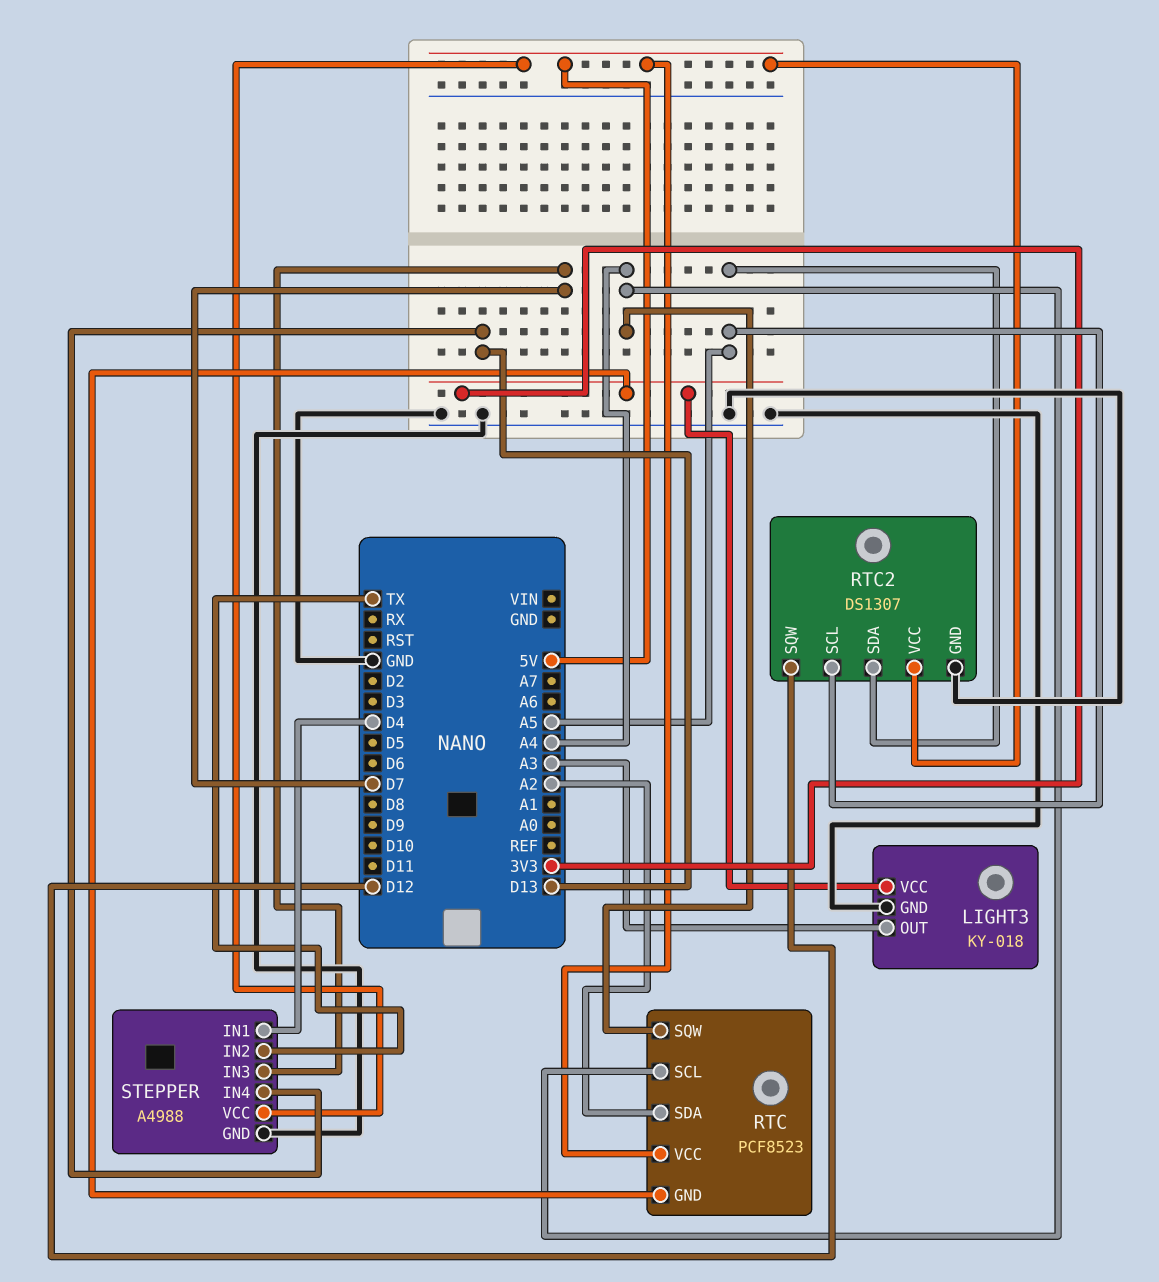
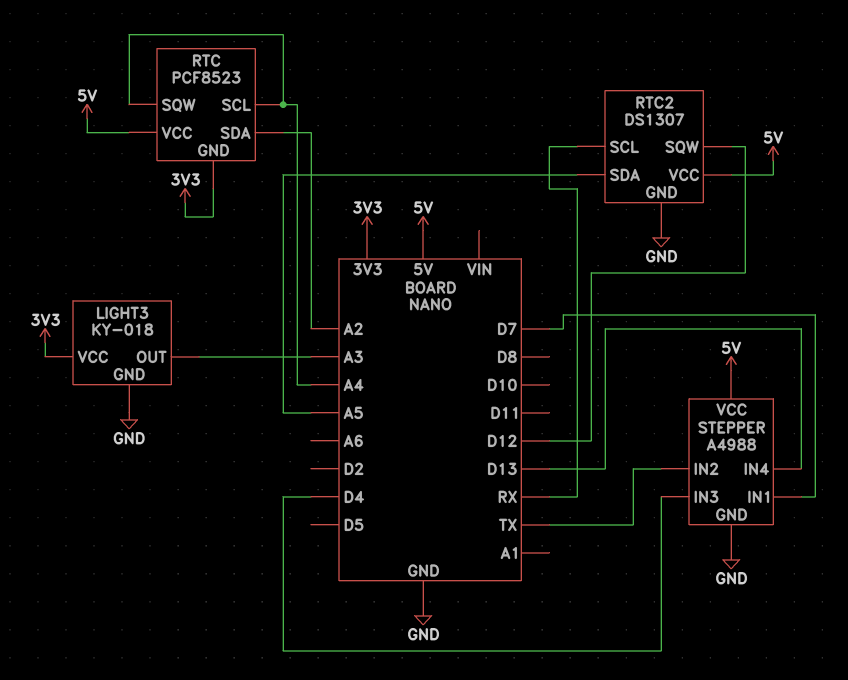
RTC2 pin SCL: A5 -> RX
STEPPER pin IN1: D4 -> D7
STEPPER pin IN3: D7 -> D4

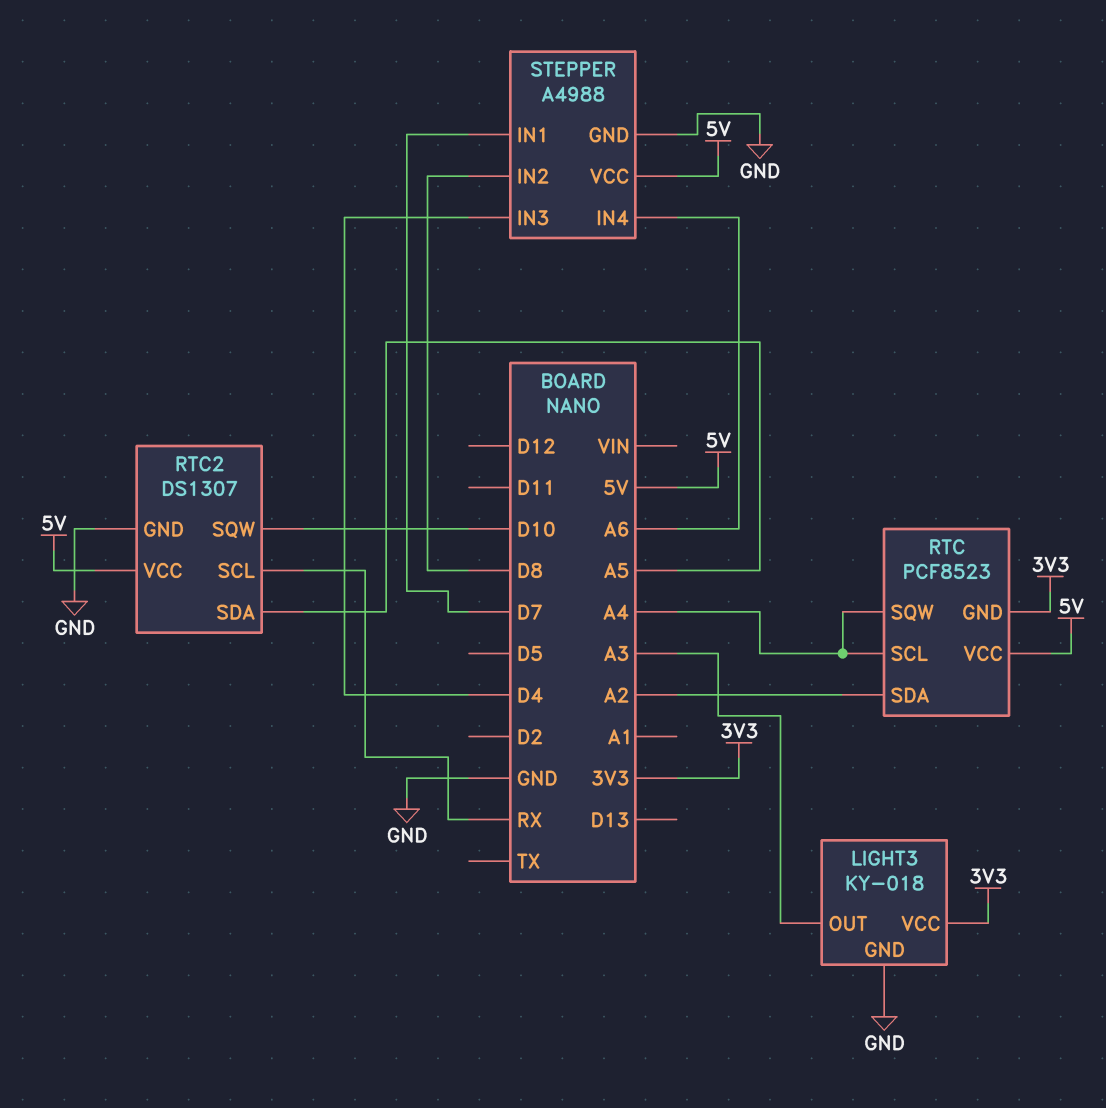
RTC2 pin SQW: D12 -> D10
STEPPER pin IN2: TX -> D8
STEPPER pin IN4: D13 -> A6

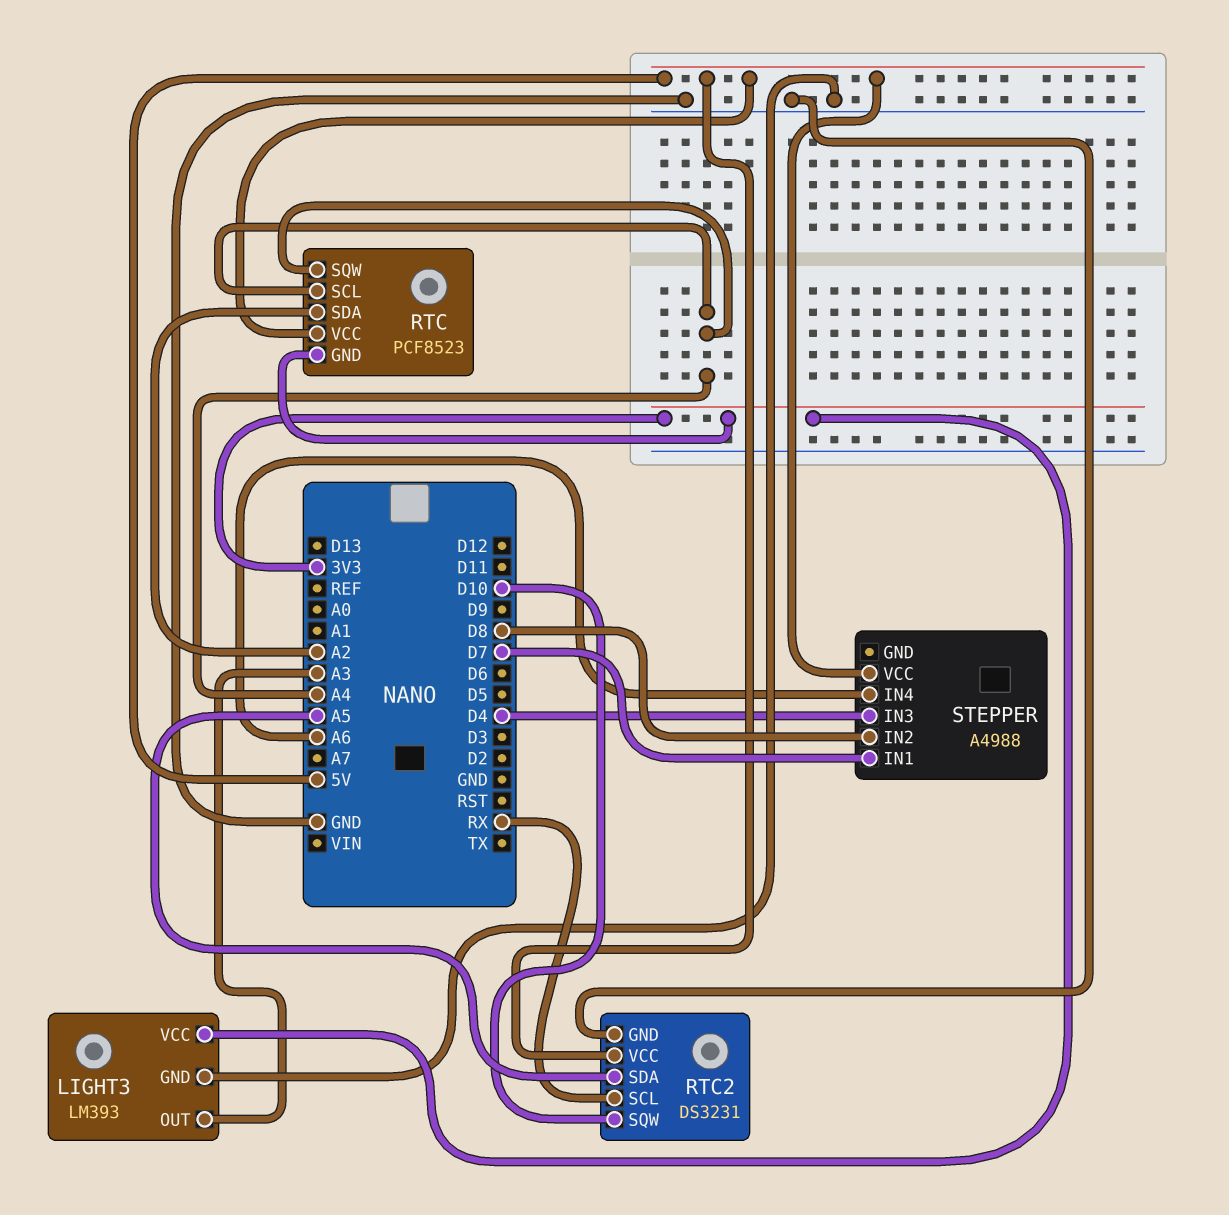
LIGHT3: KY-018 -> LM393
RTC2: DS1307 -> DS3231
STEPPER pin GND: GND -> none

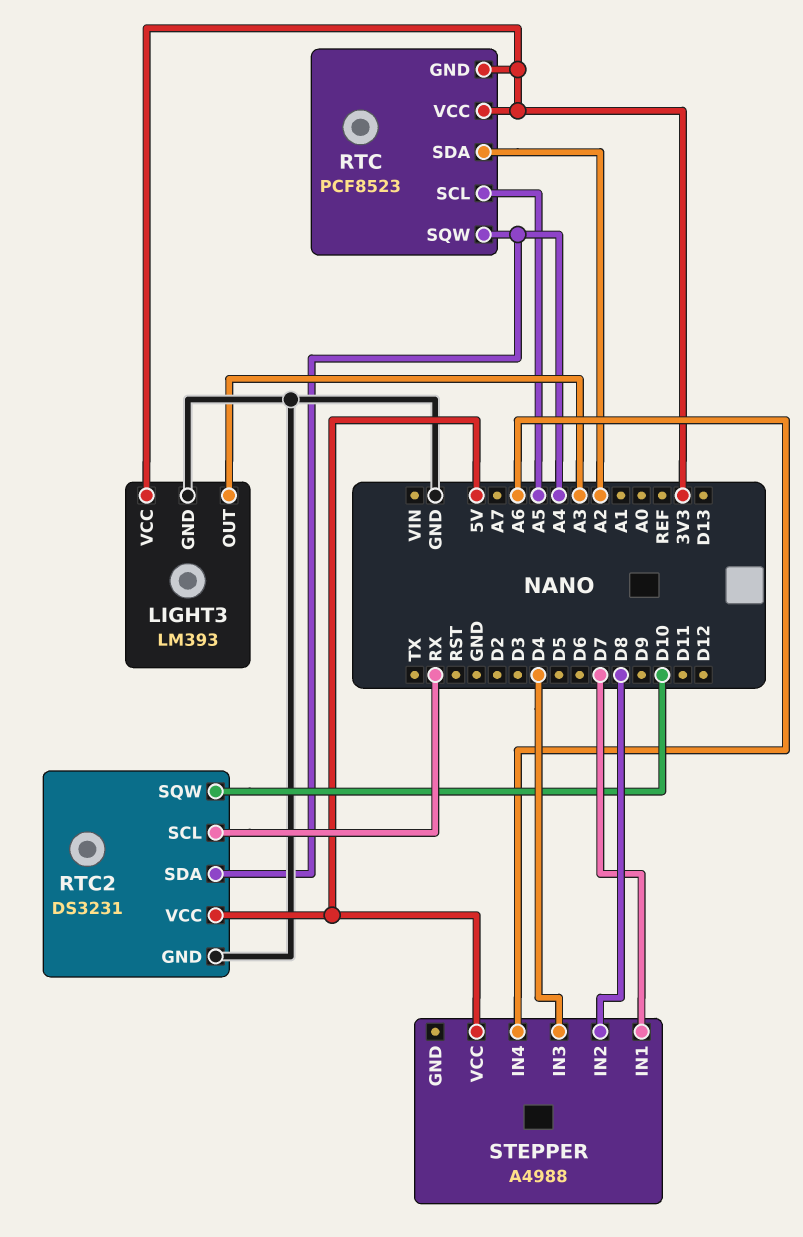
RTC pin SCL: A4 -> A5
RTC pin VCC: 5V -> 3V3
RTC2 pin SDA: A5 -> A4

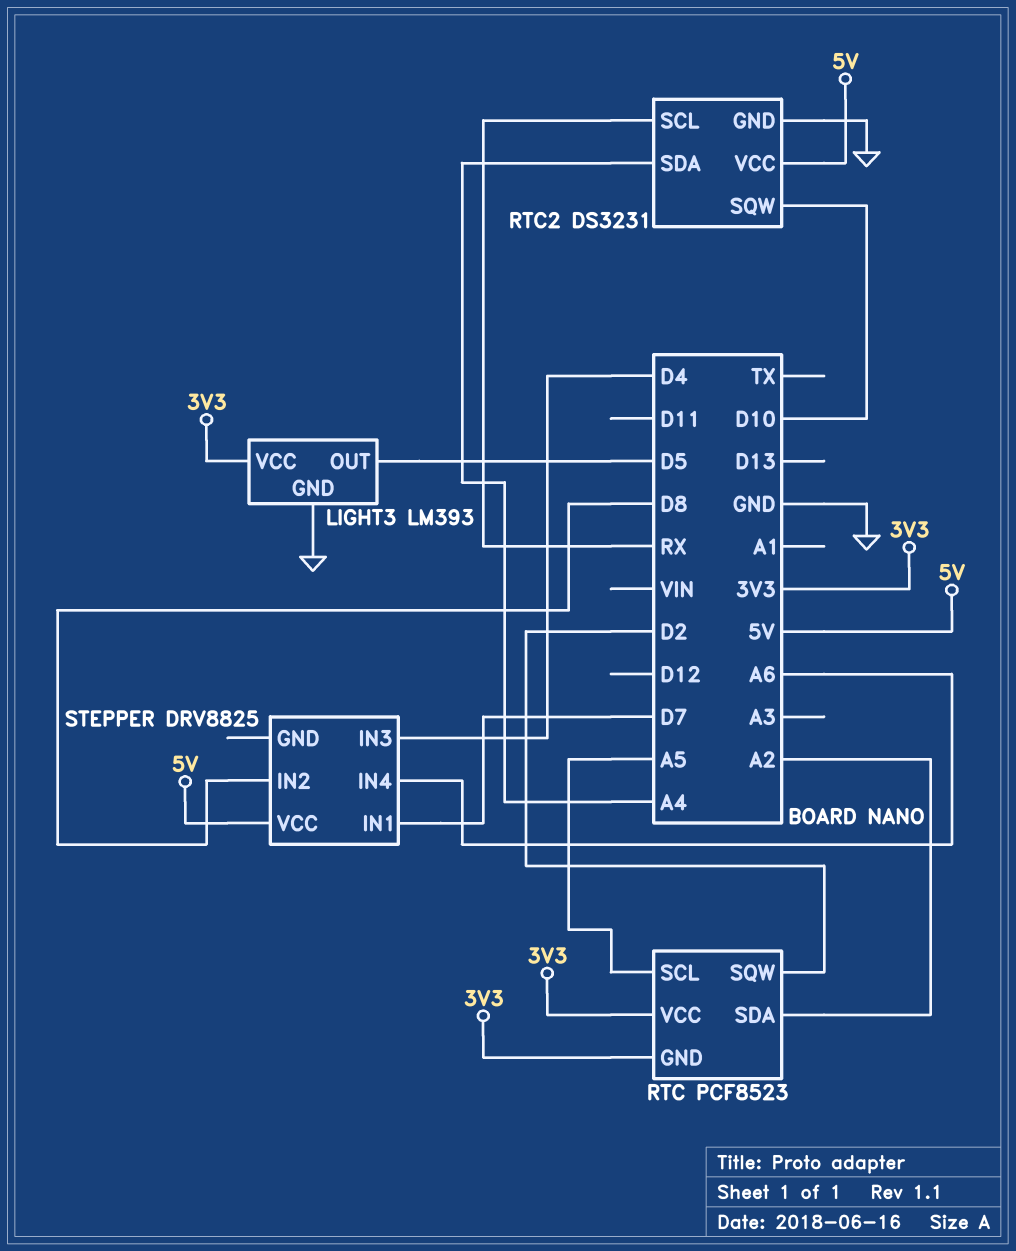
LIGHT3 pin OUT: A3 -> D5
RTC pin SQW: A4 -> D2
STEPPER: A4988 -> DRV8825

